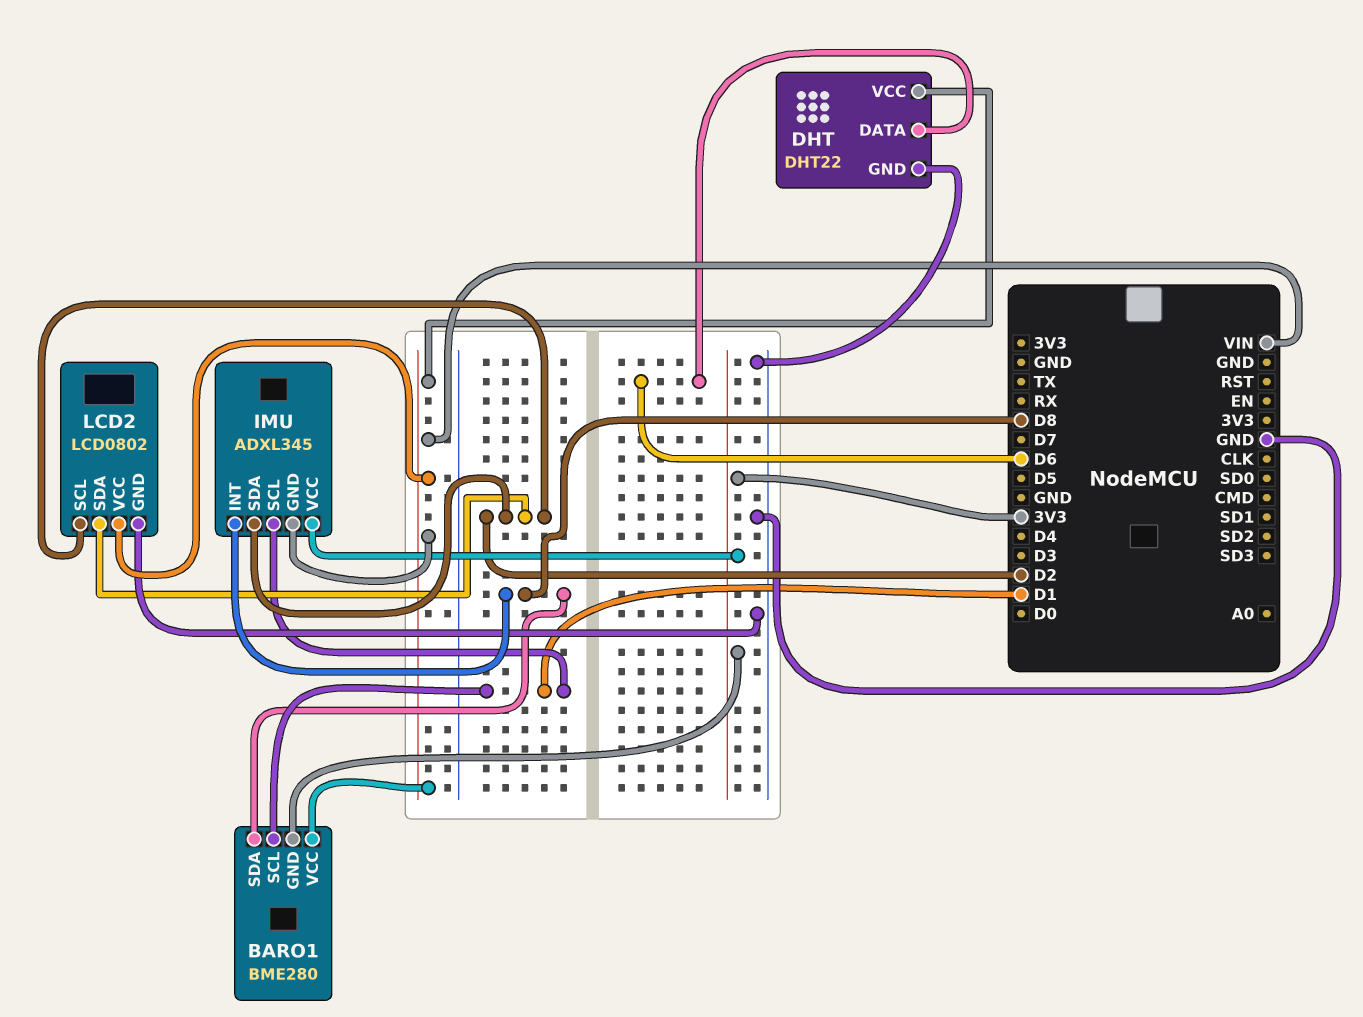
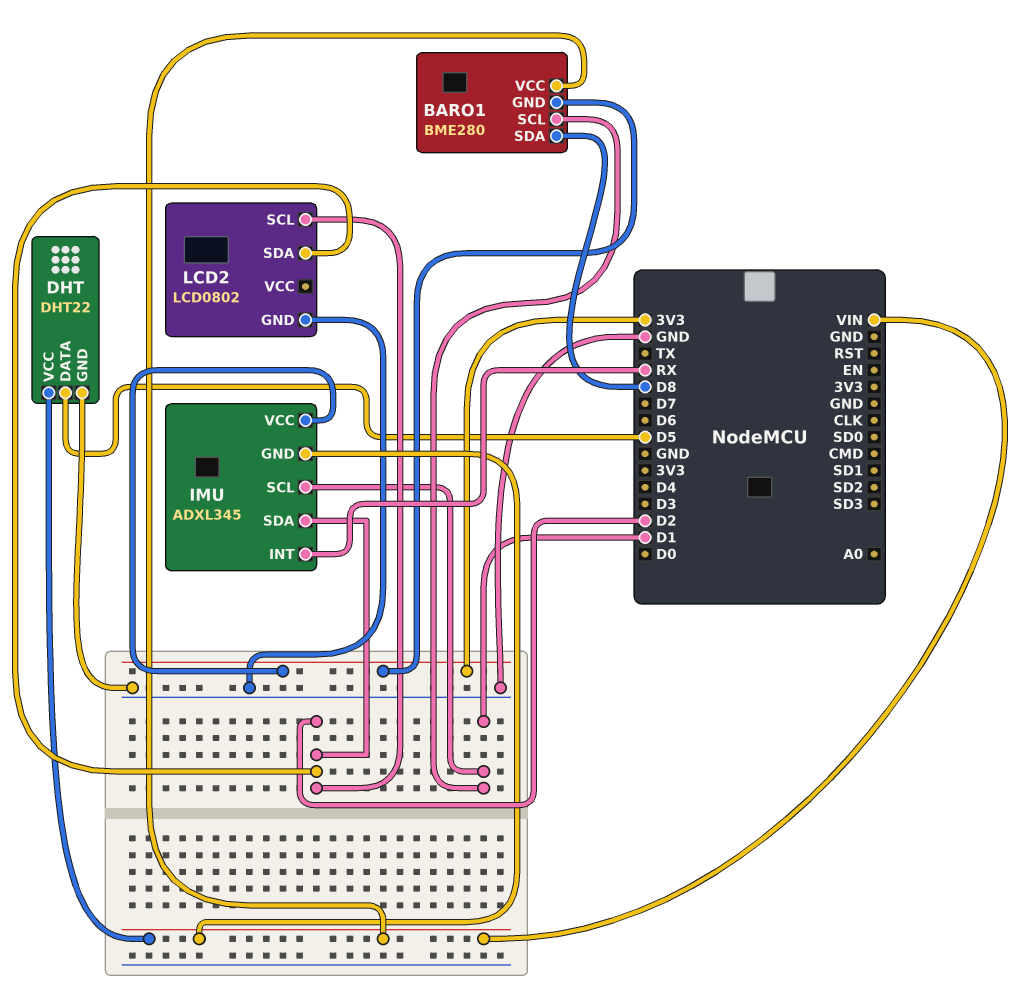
DHT pin DATA: D6 -> D5
IMU pin INT: D8 -> RX
LCD2 pin VCC: VIN -> none

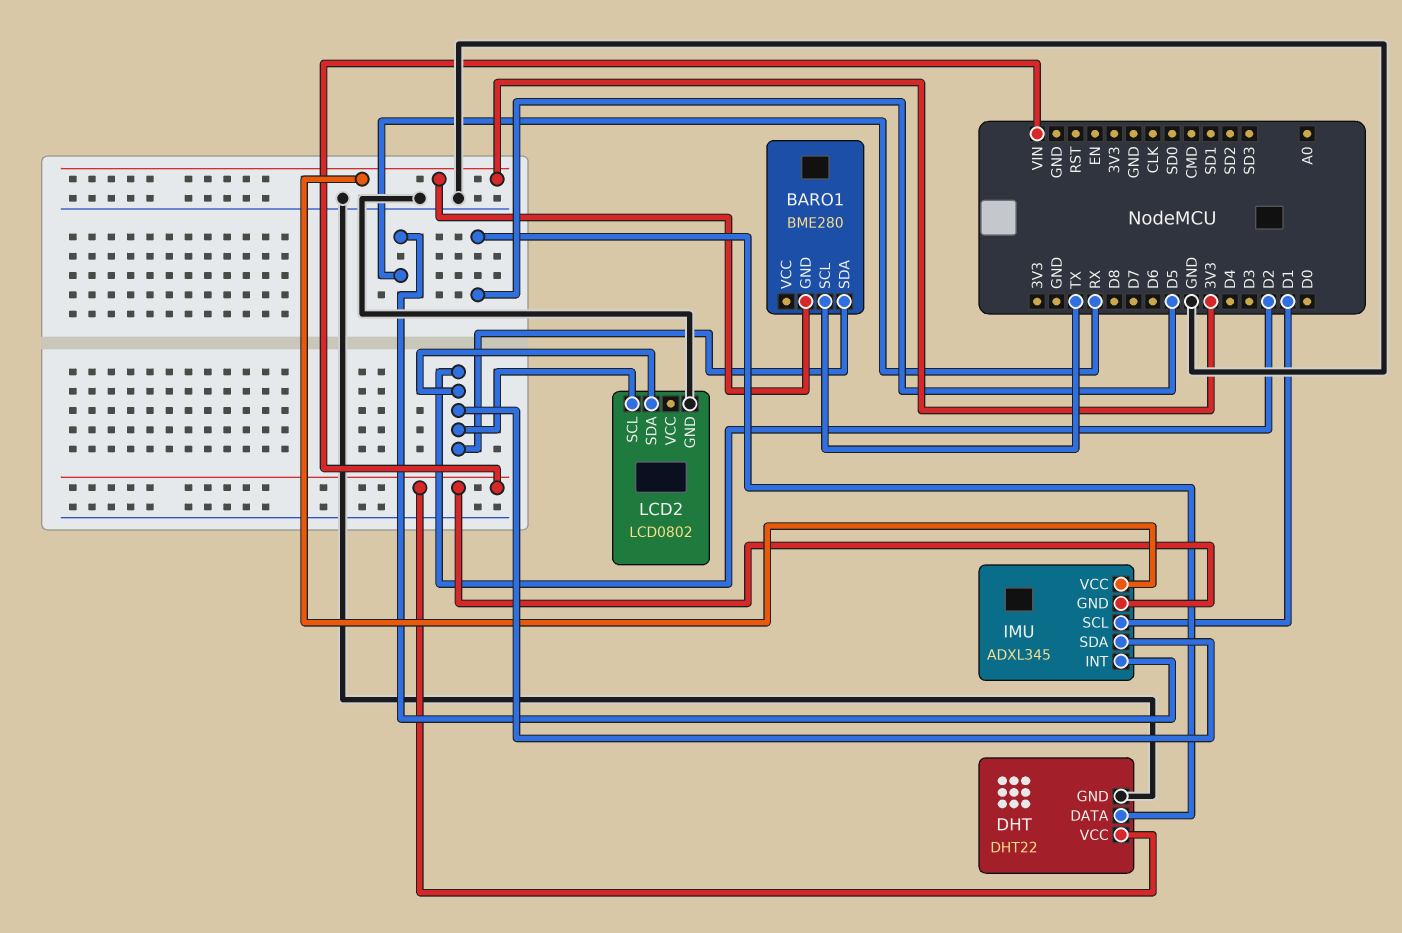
BARO1 pin SCL: D1 -> TX
BARO1 pin SDA: D8 -> D2
BARO1 pin VCC: VIN -> none

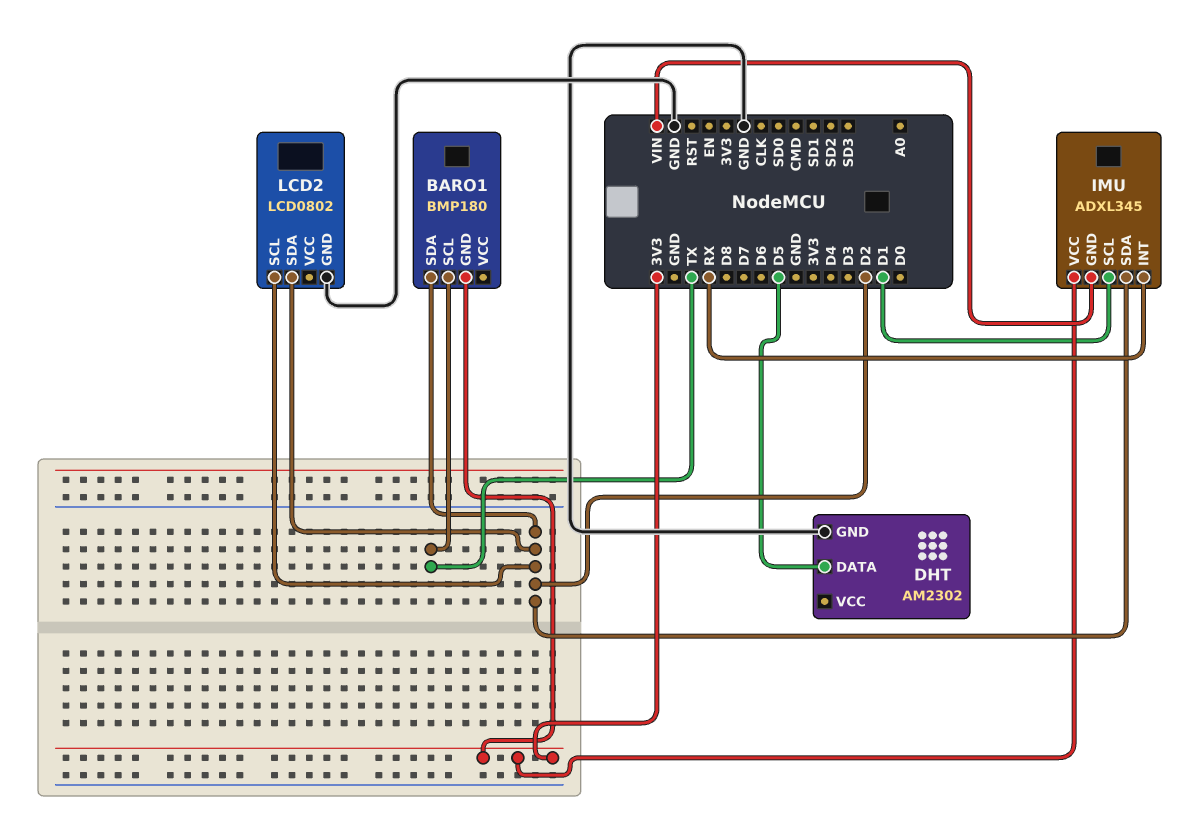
BARO1: BME280 -> BMP180
DHT: DHT22 -> AM2302
DHT pin VCC: VIN -> none

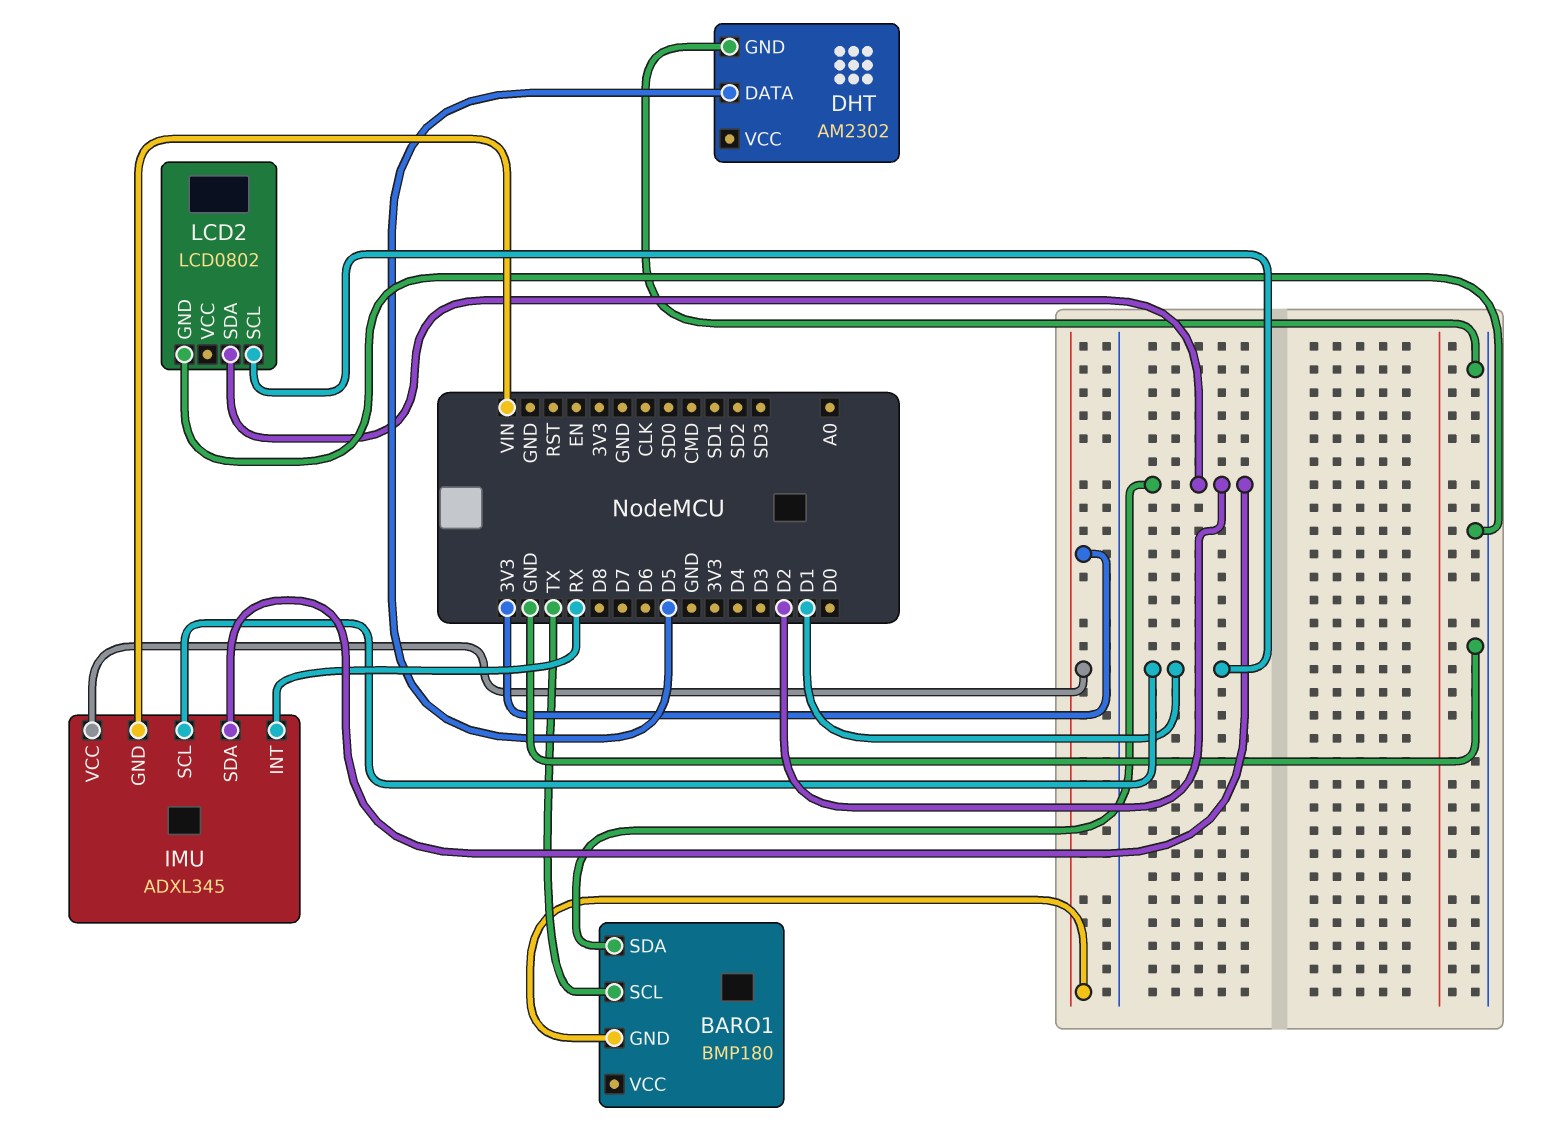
LCD2 pin SCL: D2 -> D1

